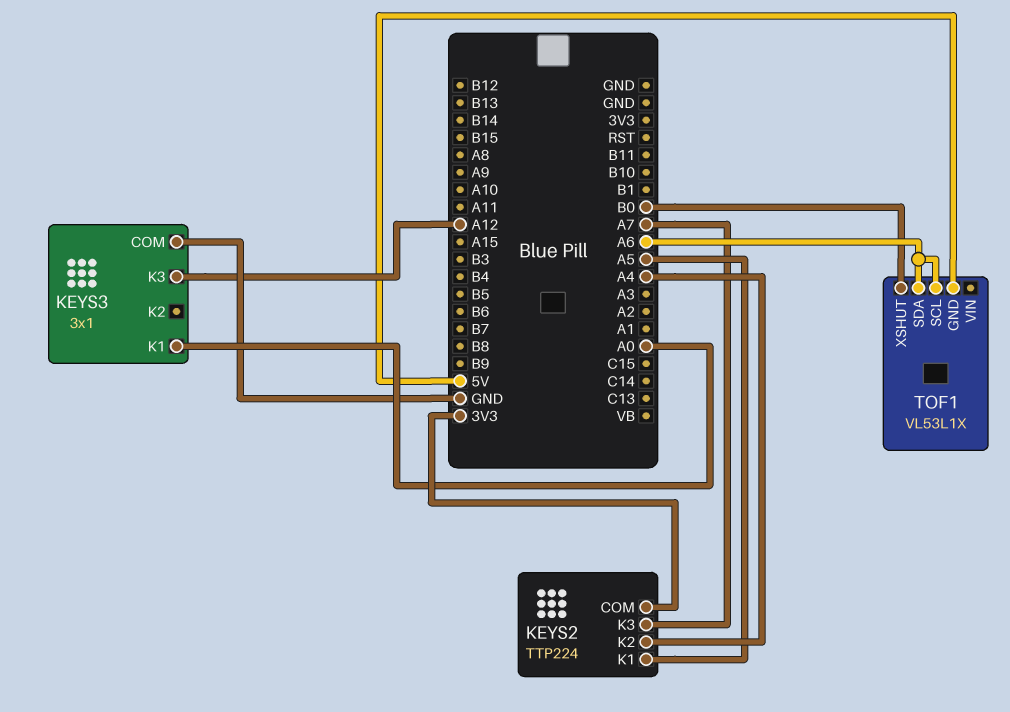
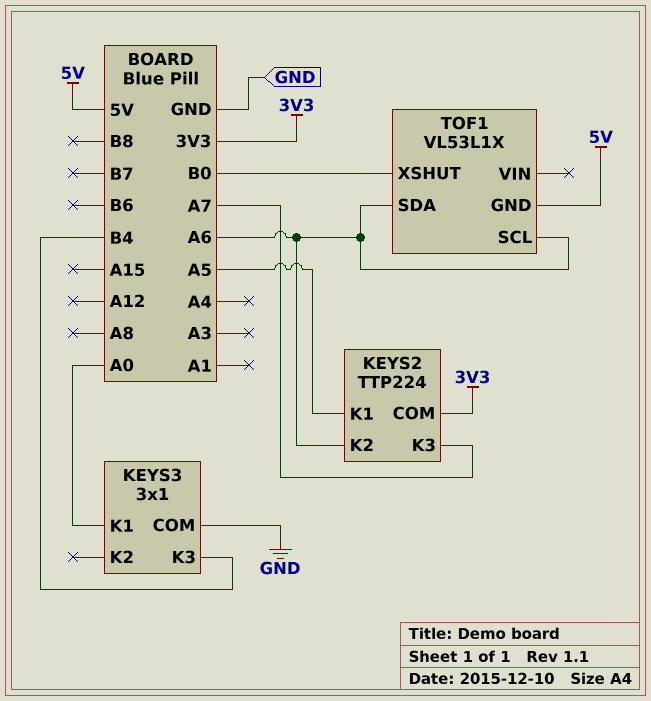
KEYS2 pin K2: A4 -> A6
KEYS3 pin K3: A12 -> B4

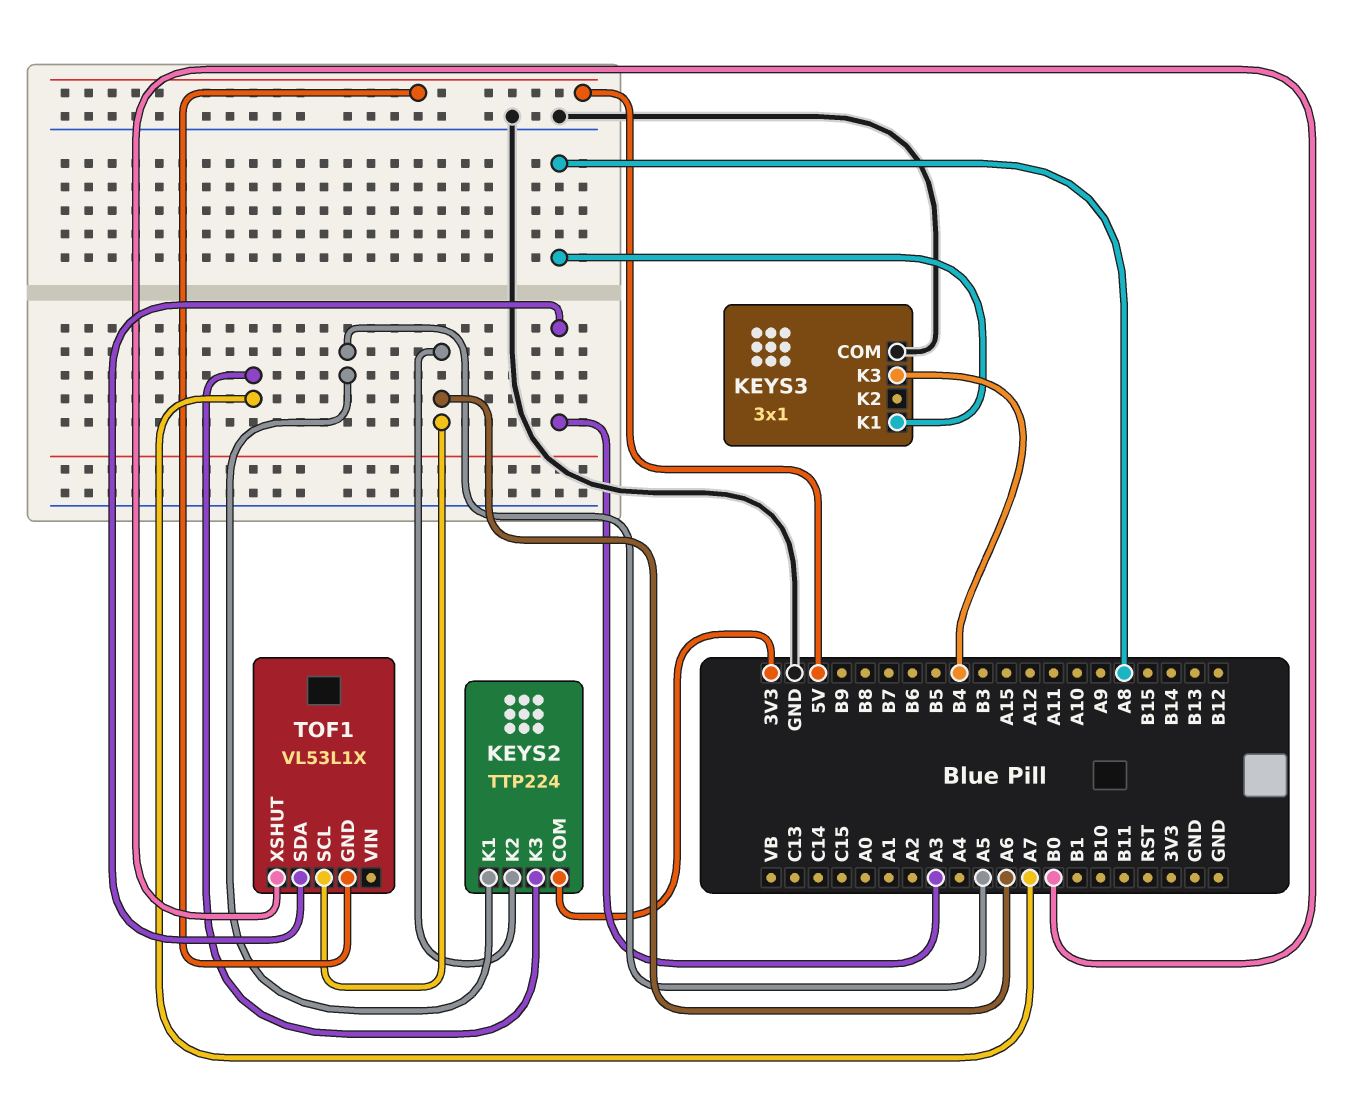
KEYS3 pin K1: A0 -> A8
TOF1 pin SDA: A6 -> A3

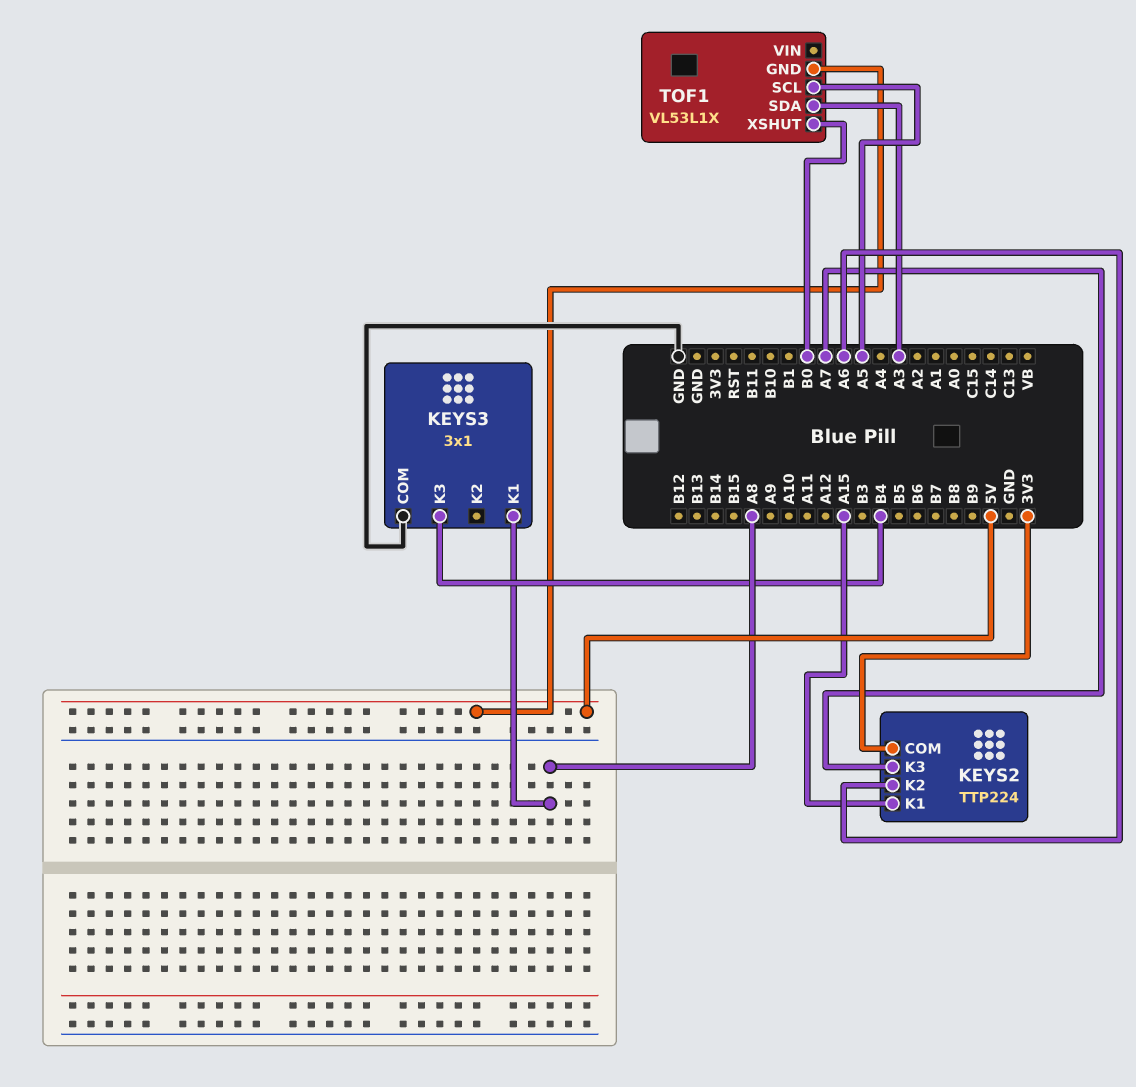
KEYS2 pin K1: A5 -> A15
TOF1 pin SCL: A6 -> A5

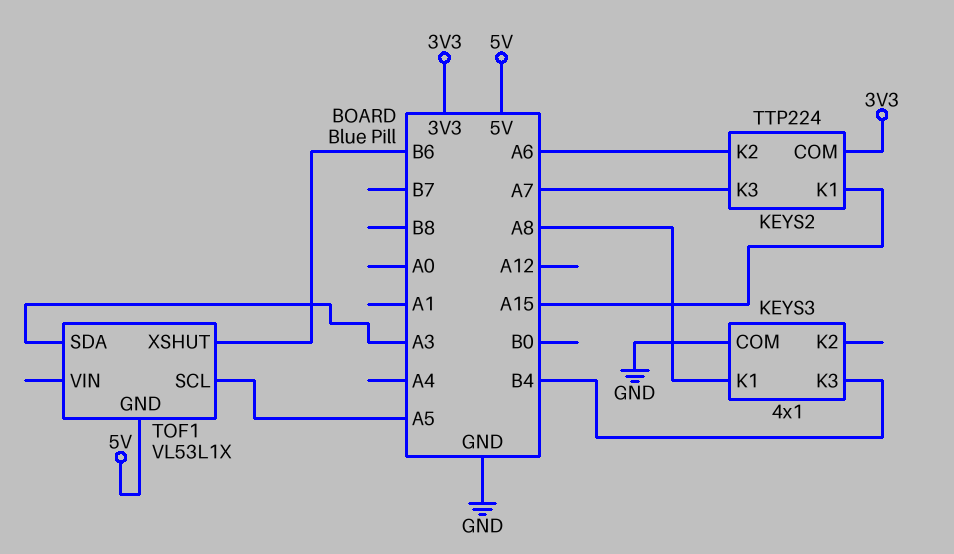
KEYS3: 3x1 -> 4x1
TOF1 pin XSHUT: B0 -> B6

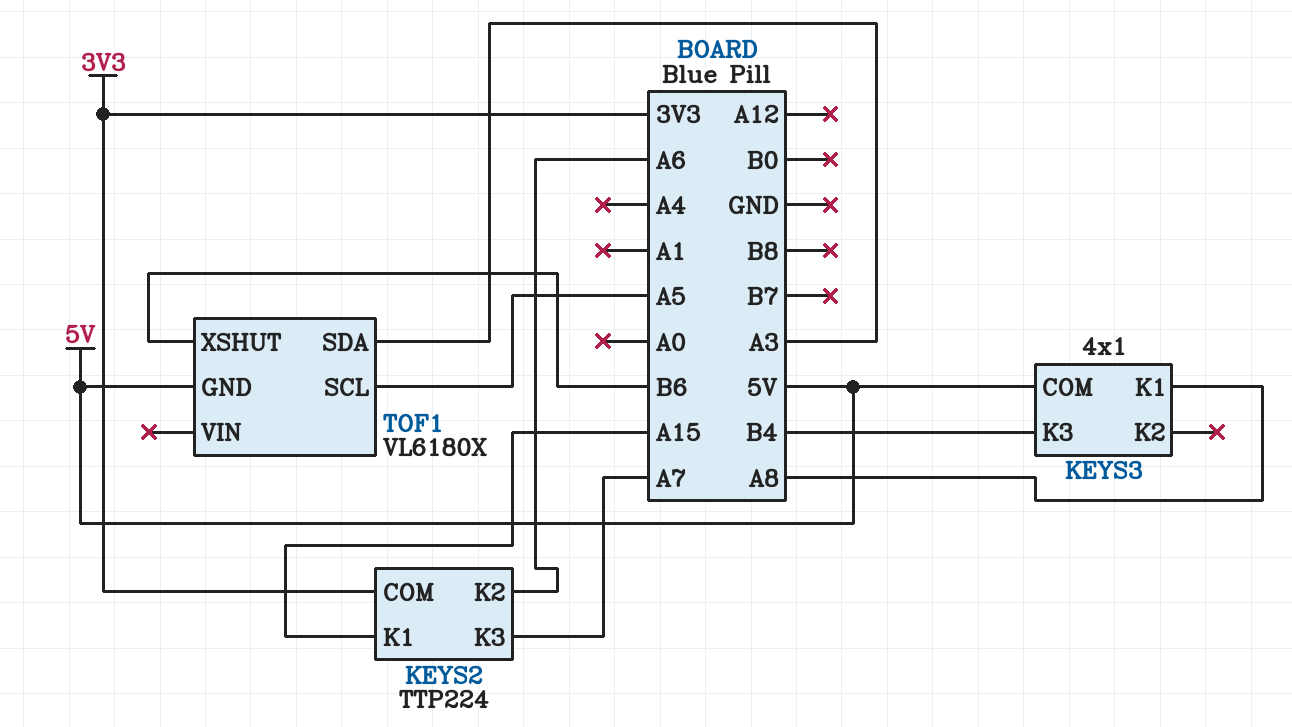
KEYS3 pin COM: GND -> 5V
TOF1: VL53L1X -> VL6180X

